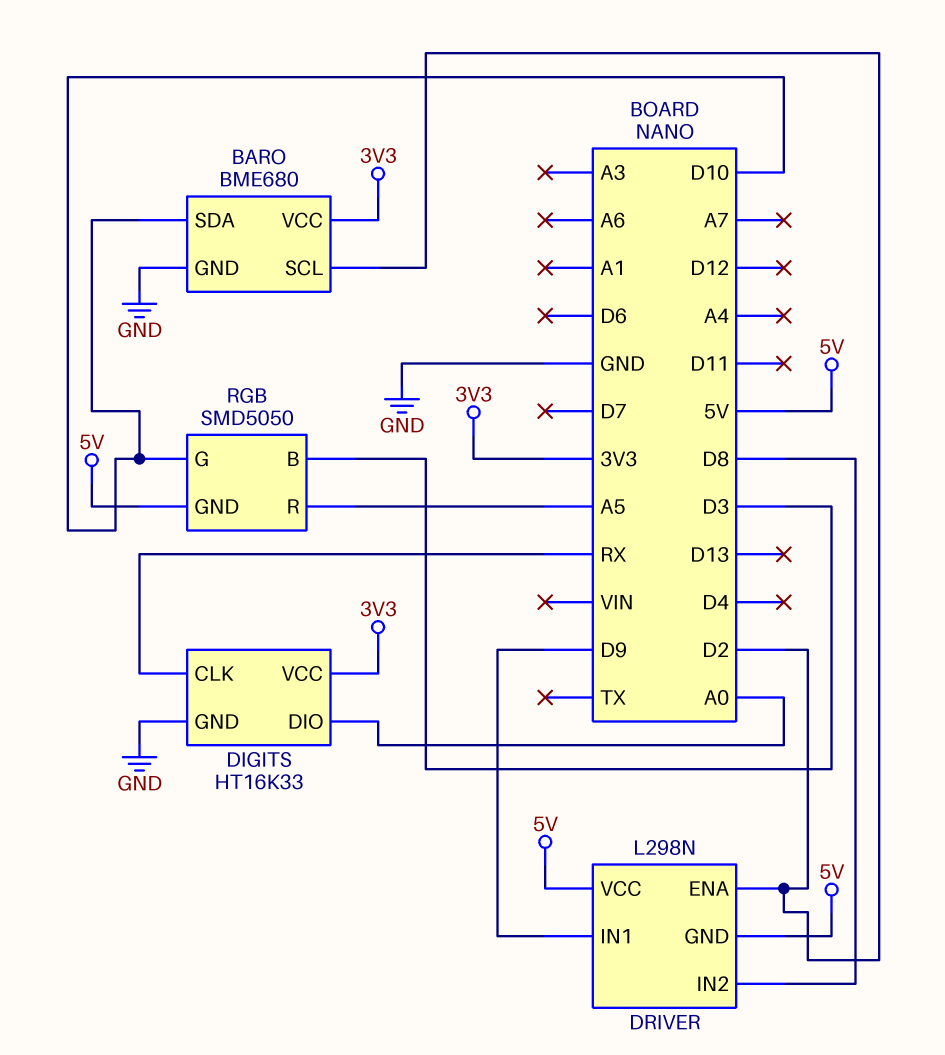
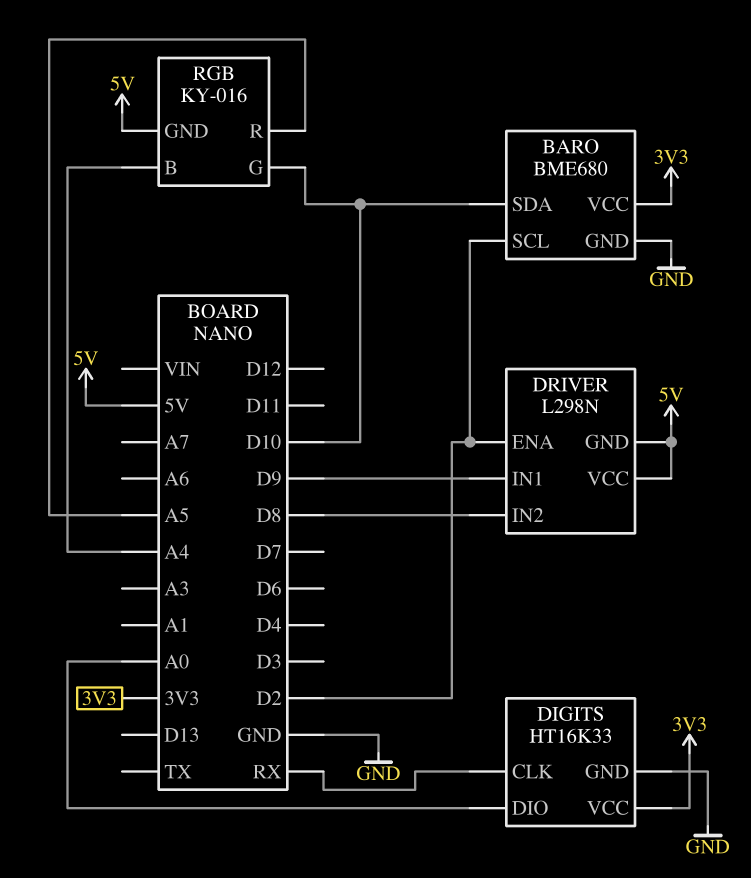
RGB: SMD5050 -> KY-016
RGB pin B: D3 -> A4

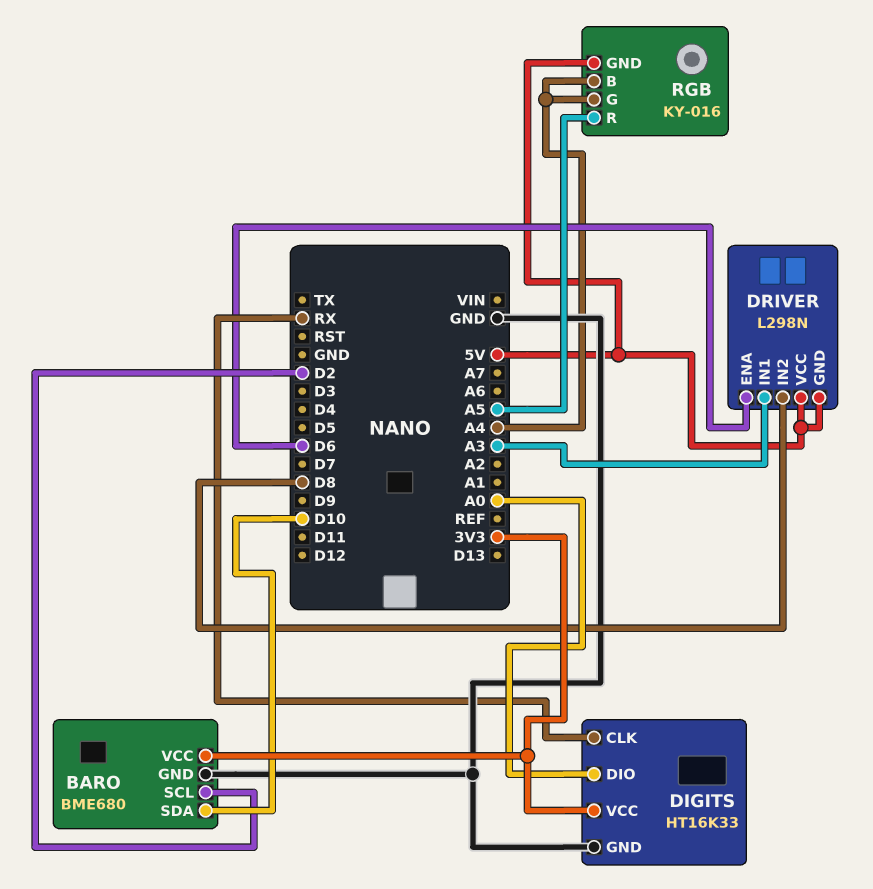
DRIVER pin ENA: D2 -> D6
DRIVER pin IN1: D9 -> A3
RGB pin G: D10 -> A4

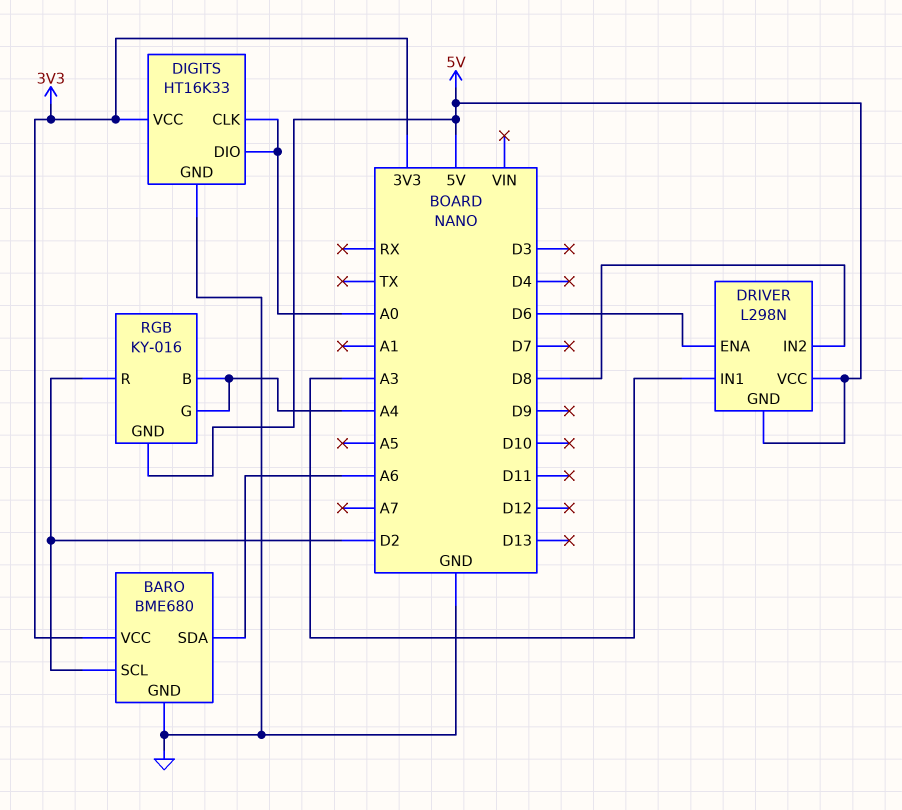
BARO pin SDA: D10 -> A6
DIGITS pin CLK: RX -> A0
RGB pin R: A5 -> D2

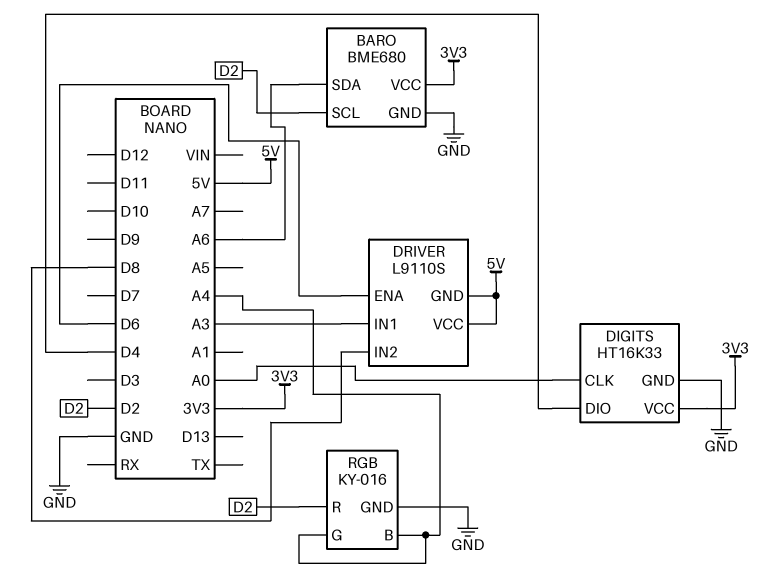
DIGITS pin DIO: A0 -> D4
DRIVER: L298N -> L9110S
RGB pin GND: 5V -> GND

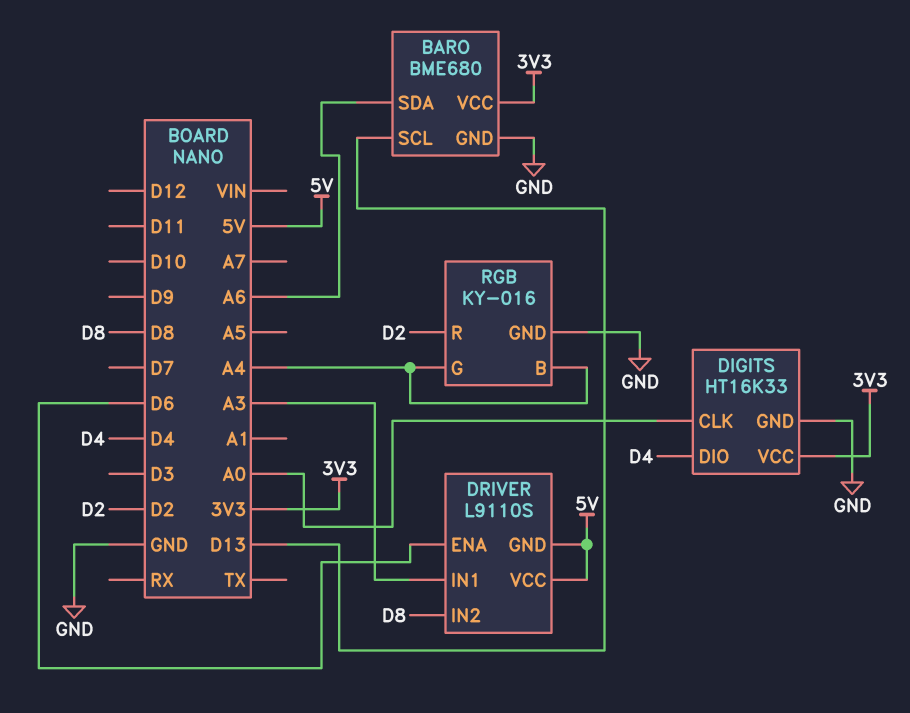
BARO pin SCL: D2 -> D13

